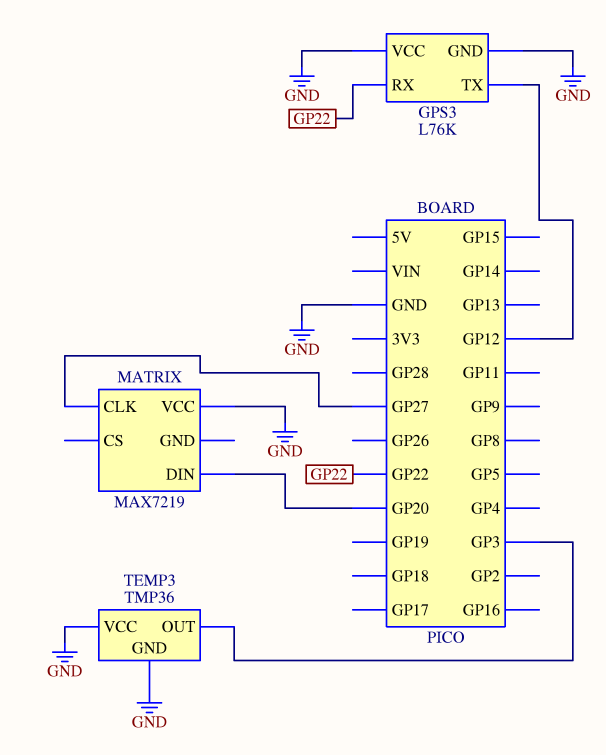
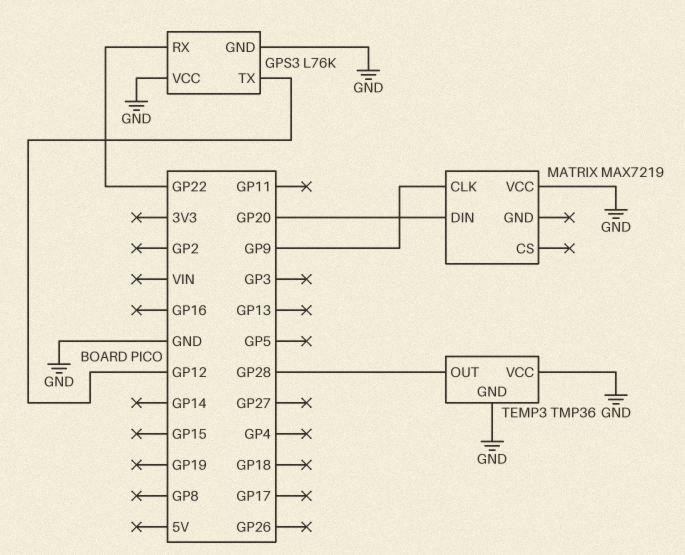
MATRIX pin CLK: GP27 -> GP9
TEMP3 pin OUT: GP3 -> GP28

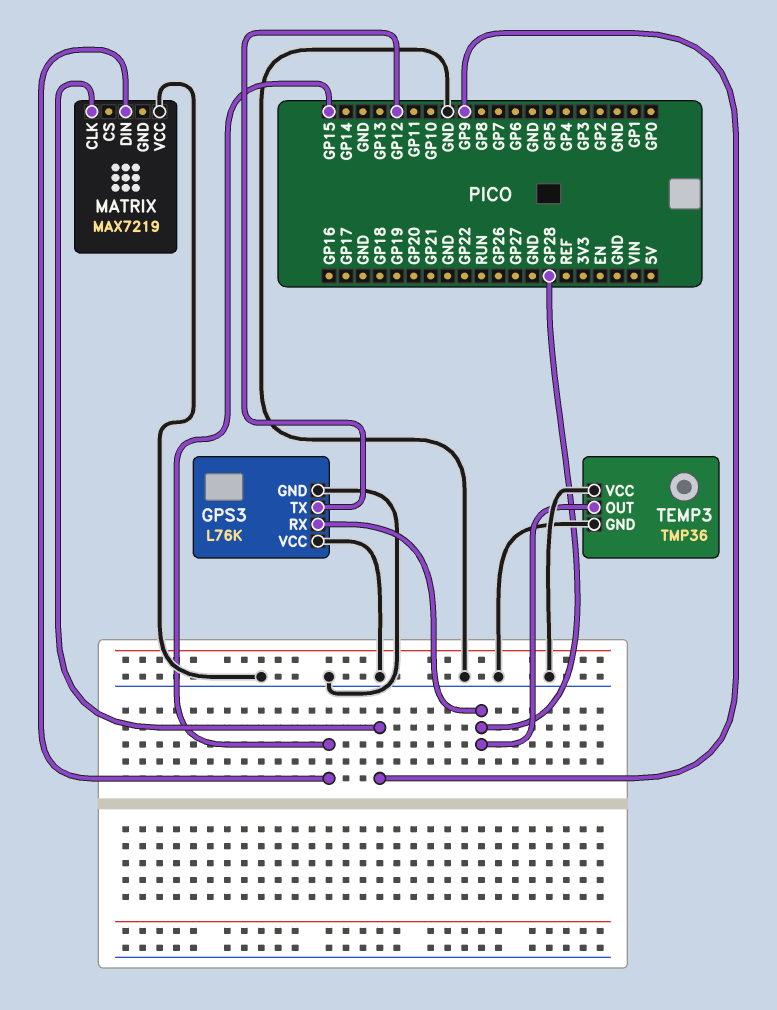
GPS3 pin RX: GP22 -> GP28
MATRIX pin DIN: GP20 -> GP15

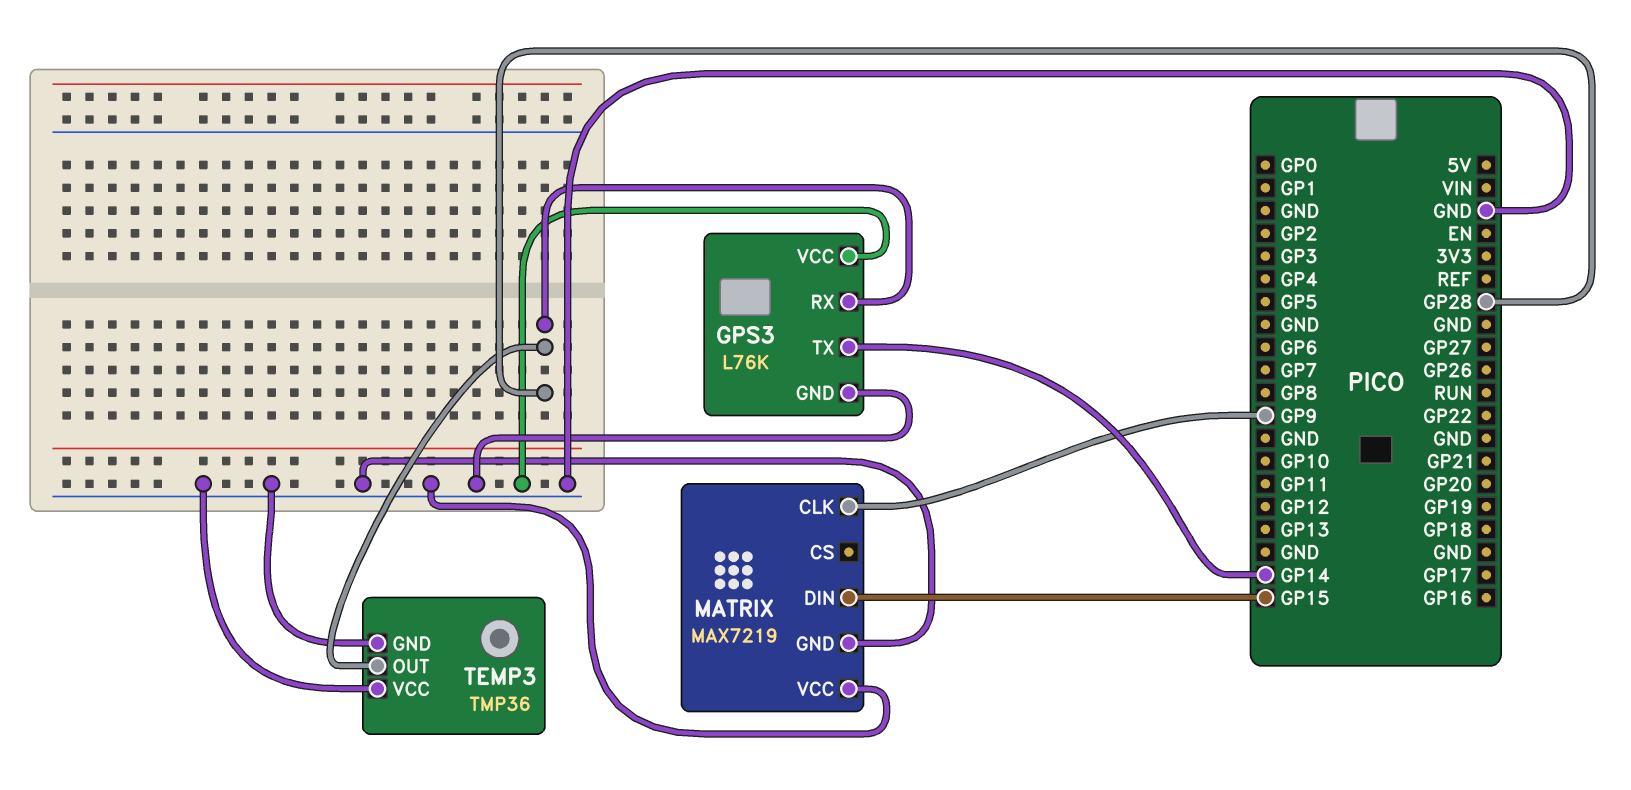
GPS3 pin TX: GP12 -> GP14
MATRIX pin GND: none -> GND

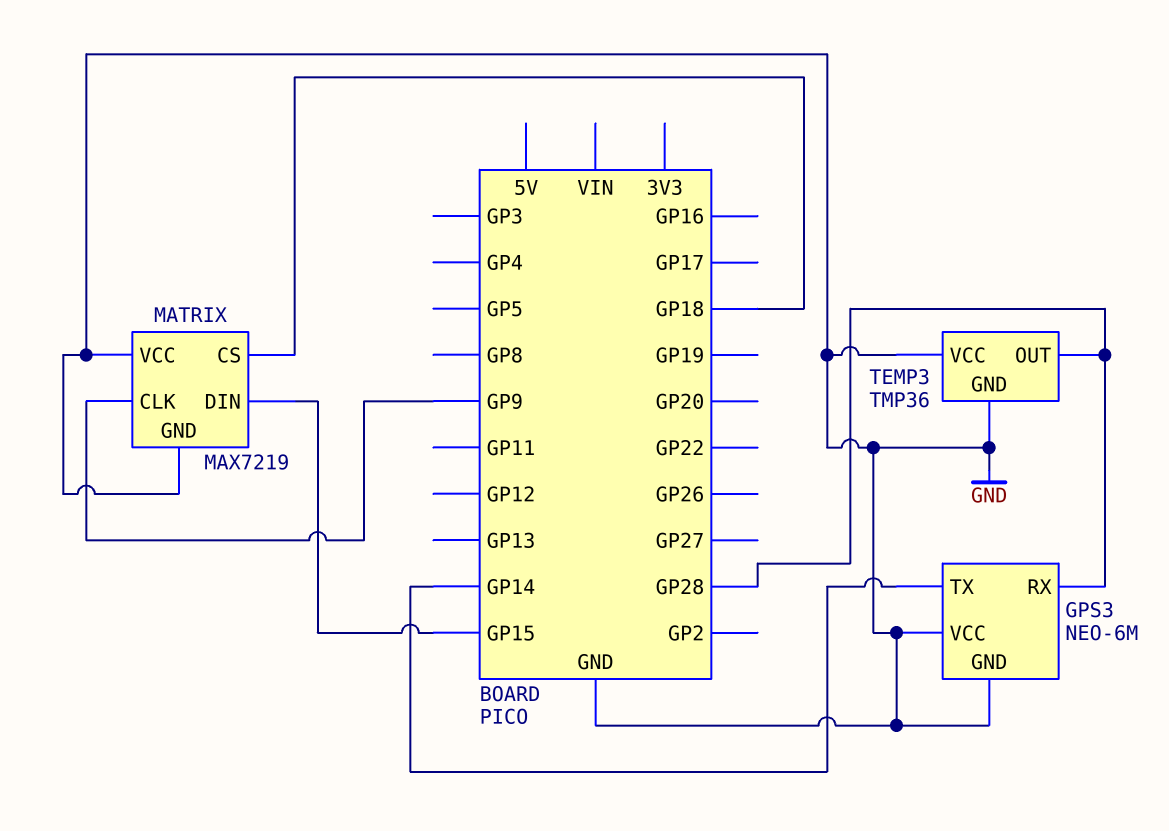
GPS3: L76K -> NEO-6M
MATRIX pin CS: none -> GP18

